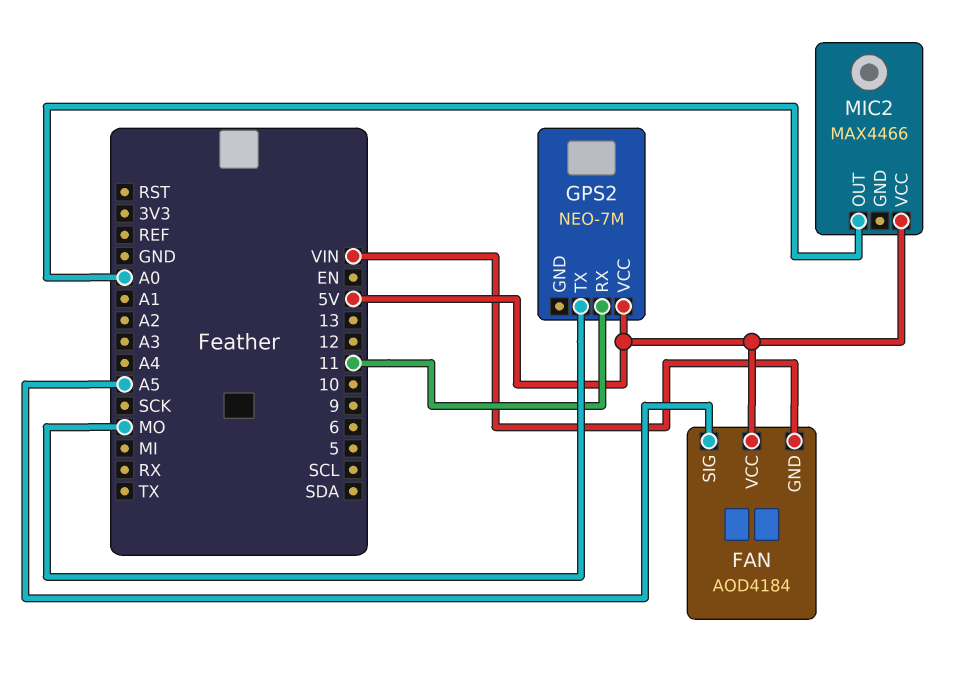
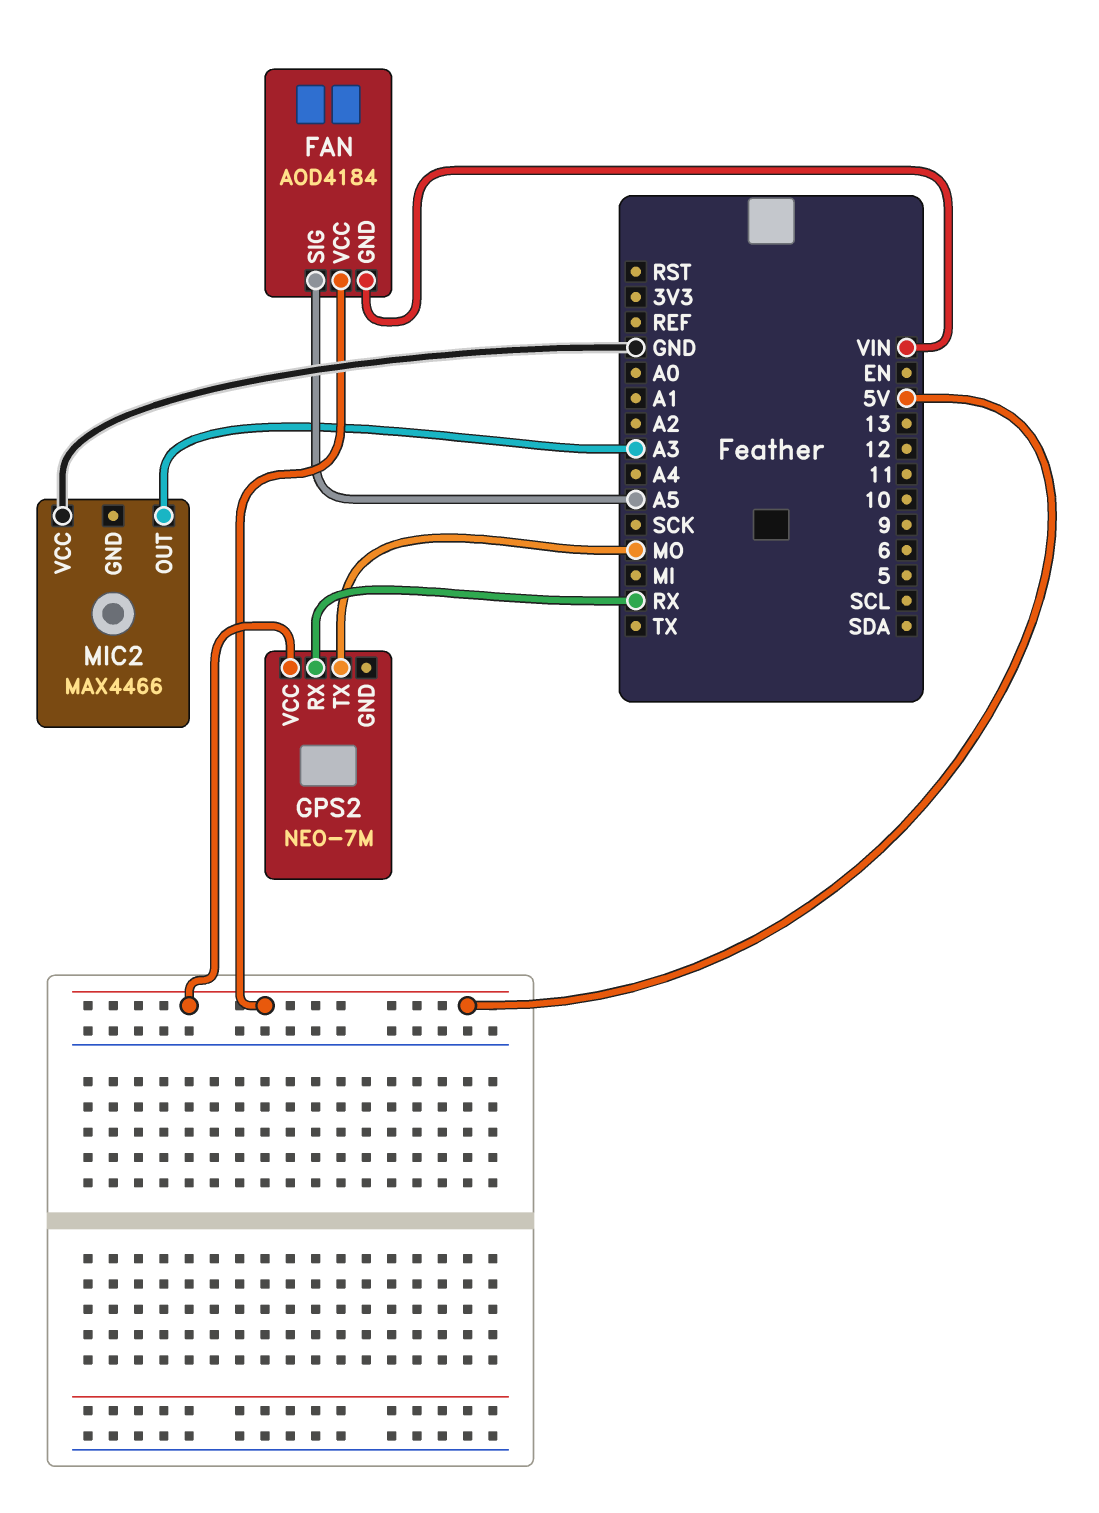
GPS2 pin RX: 11 -> RX
MIC2 pin OUT: A0 -> A3
MIC2 pin VCC: 5V -> GND

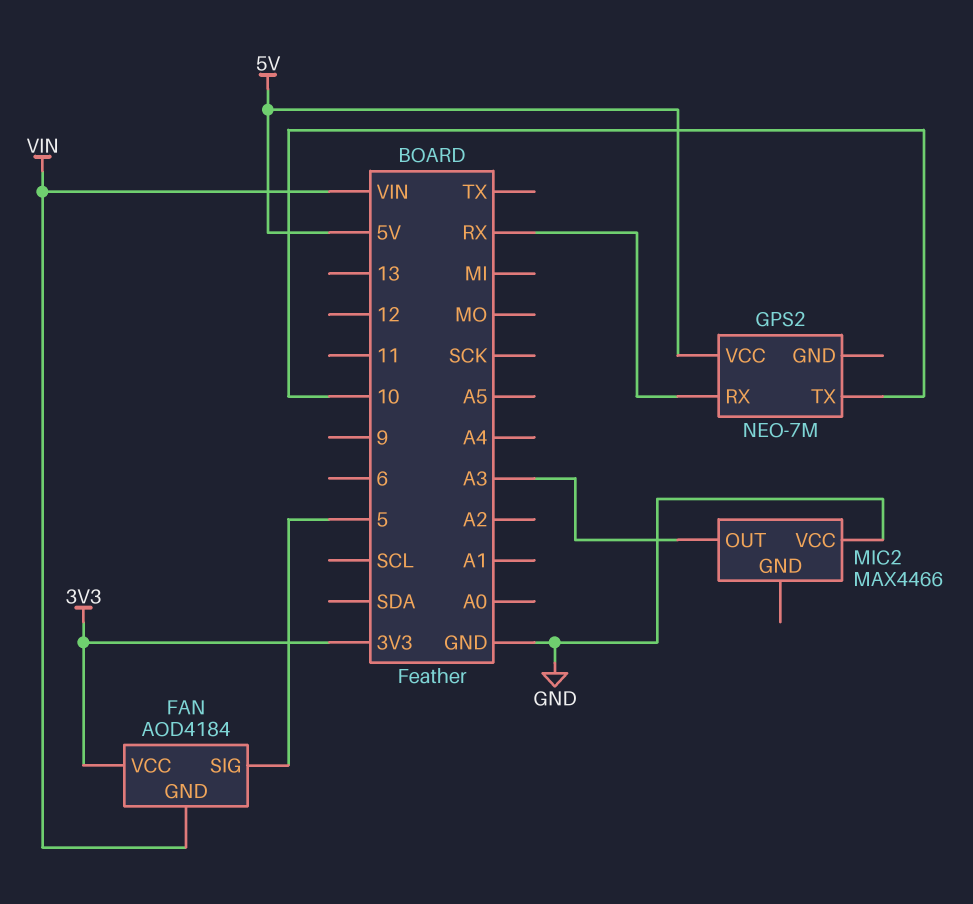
FAN pin SIG: A5 -> 5
FAN pin VCC: 5V -> 3V3
GPS2 pin TX: MO -> 10

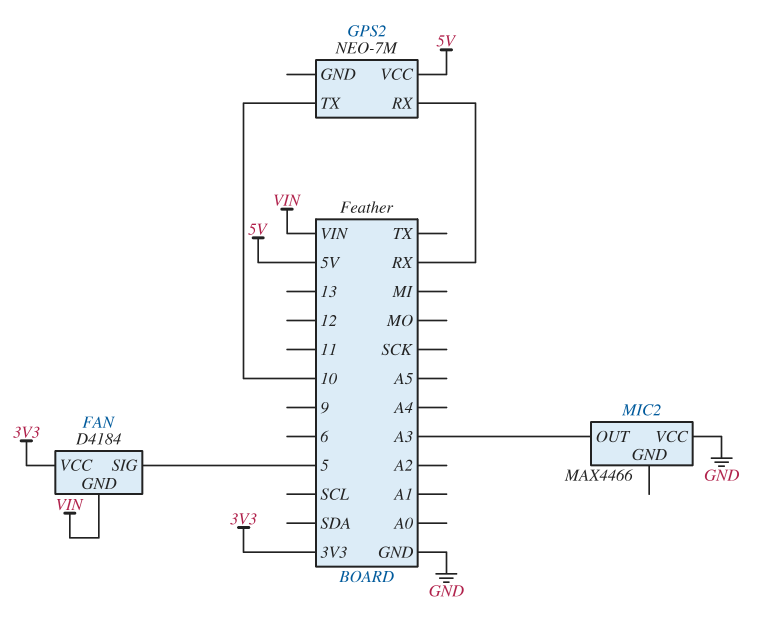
FAN: AOD4184 -> D4184

